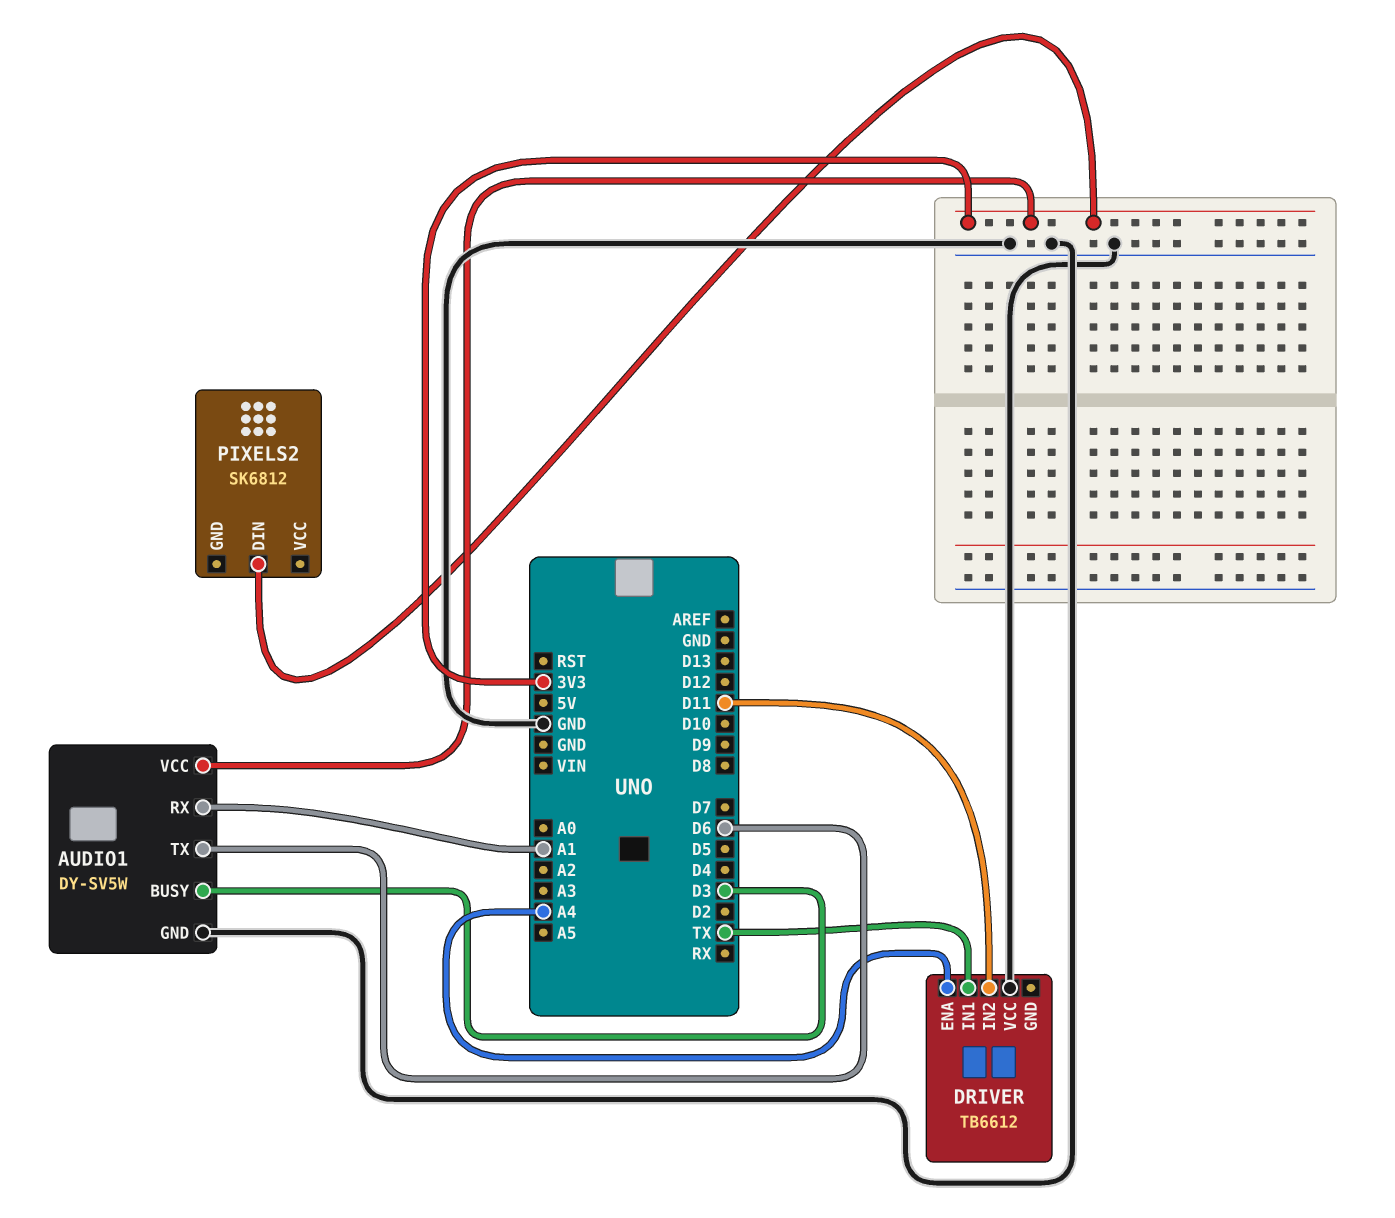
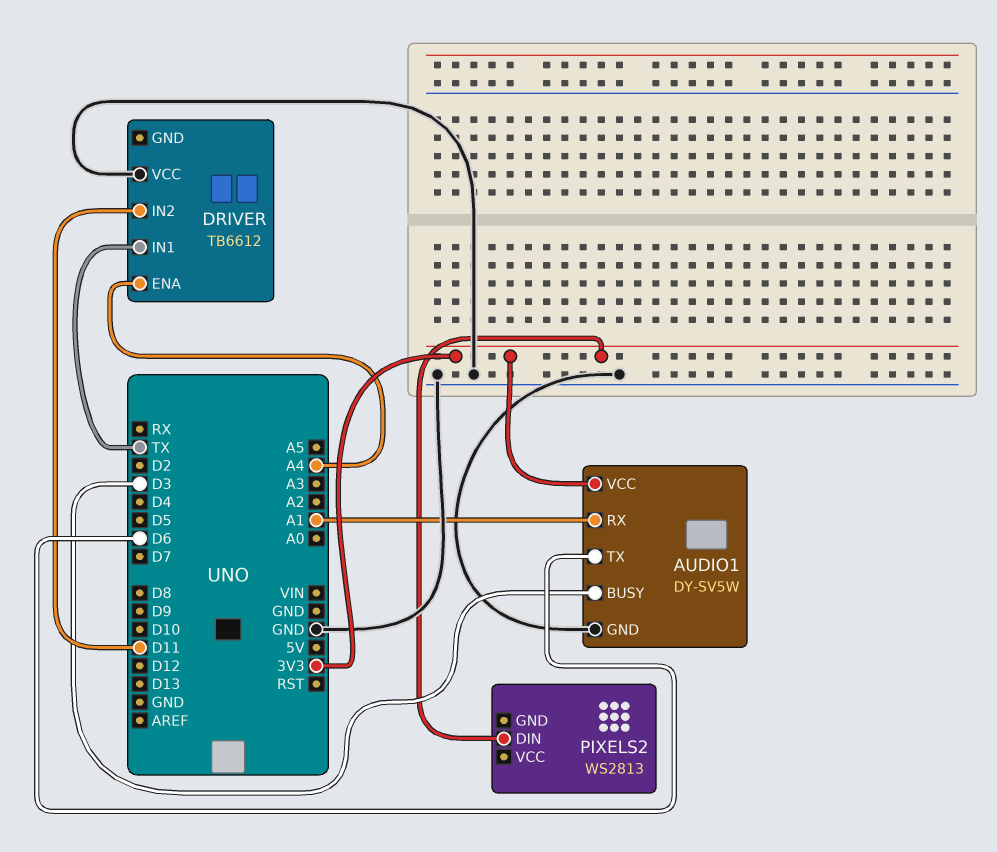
PIXELS2: SK6812 -> WS2813

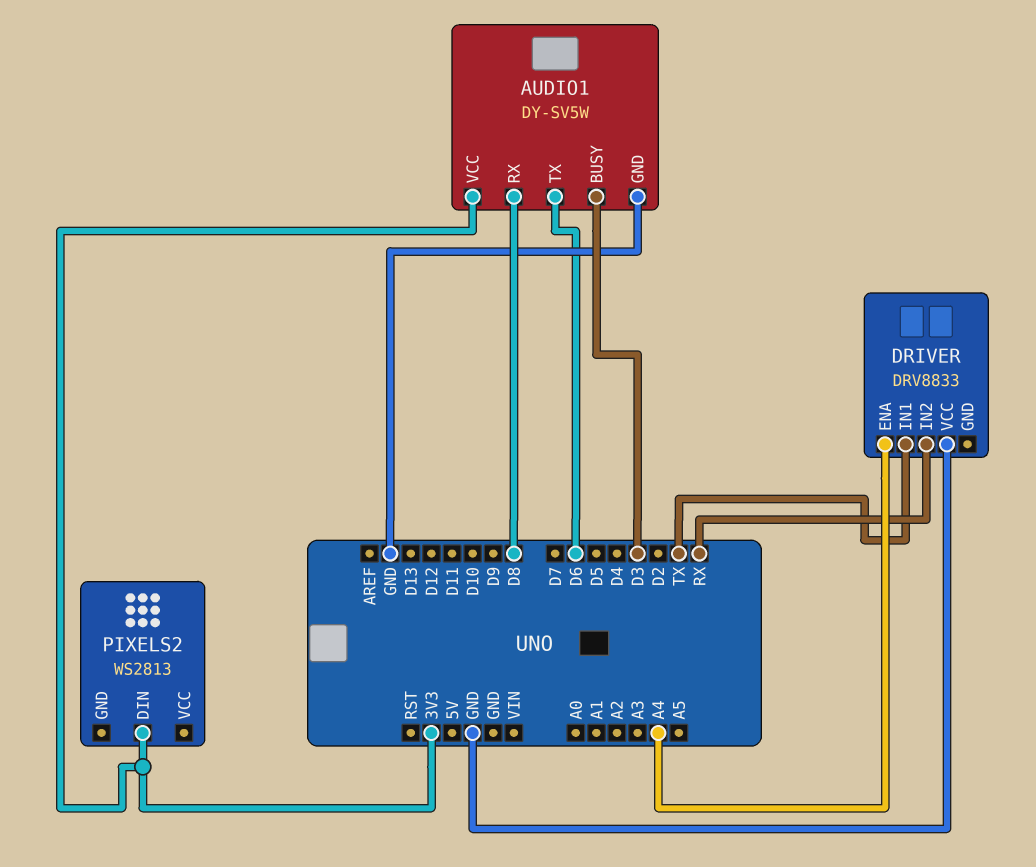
AUDIO1 pin RX: A1 -> D8
DRIVER: TB6612 -> DRV8833
DRIVER pin IN2: D11 -> RX

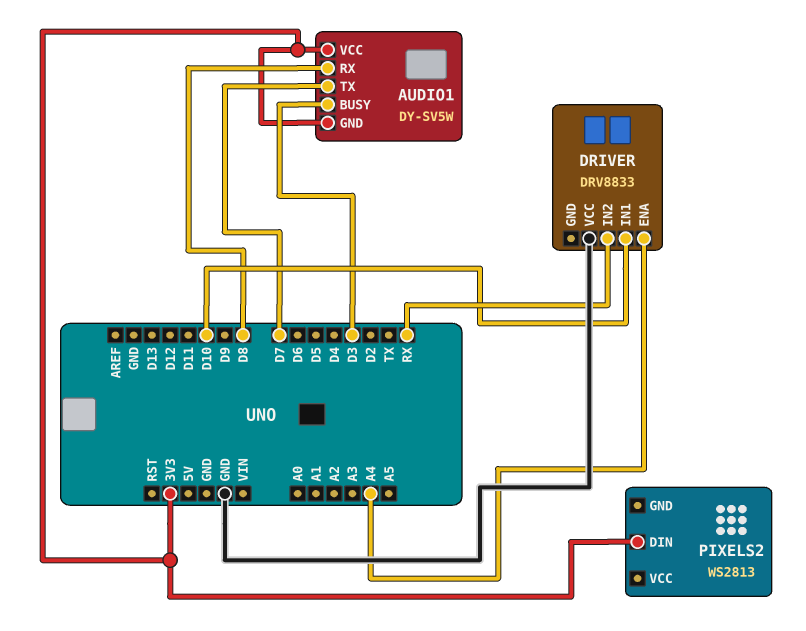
AUDIO1 pin GND: GND -> 3V3
AUDIO1 pin TX: D6 -> D7
DRIVER pin IN1: TX -> D10

